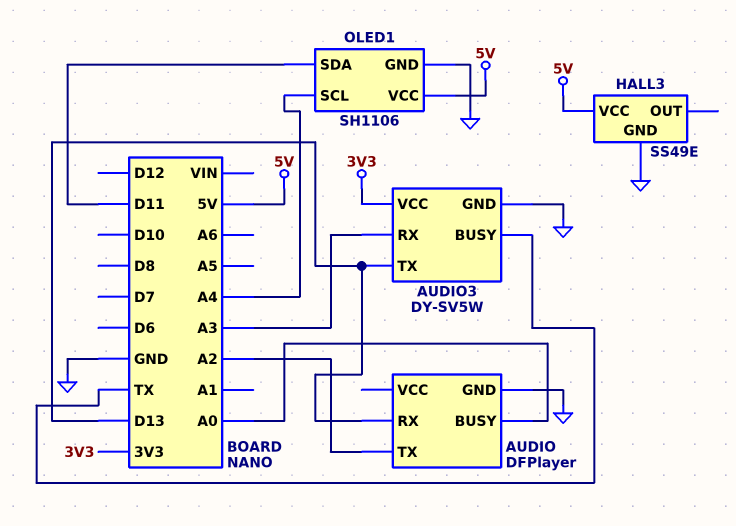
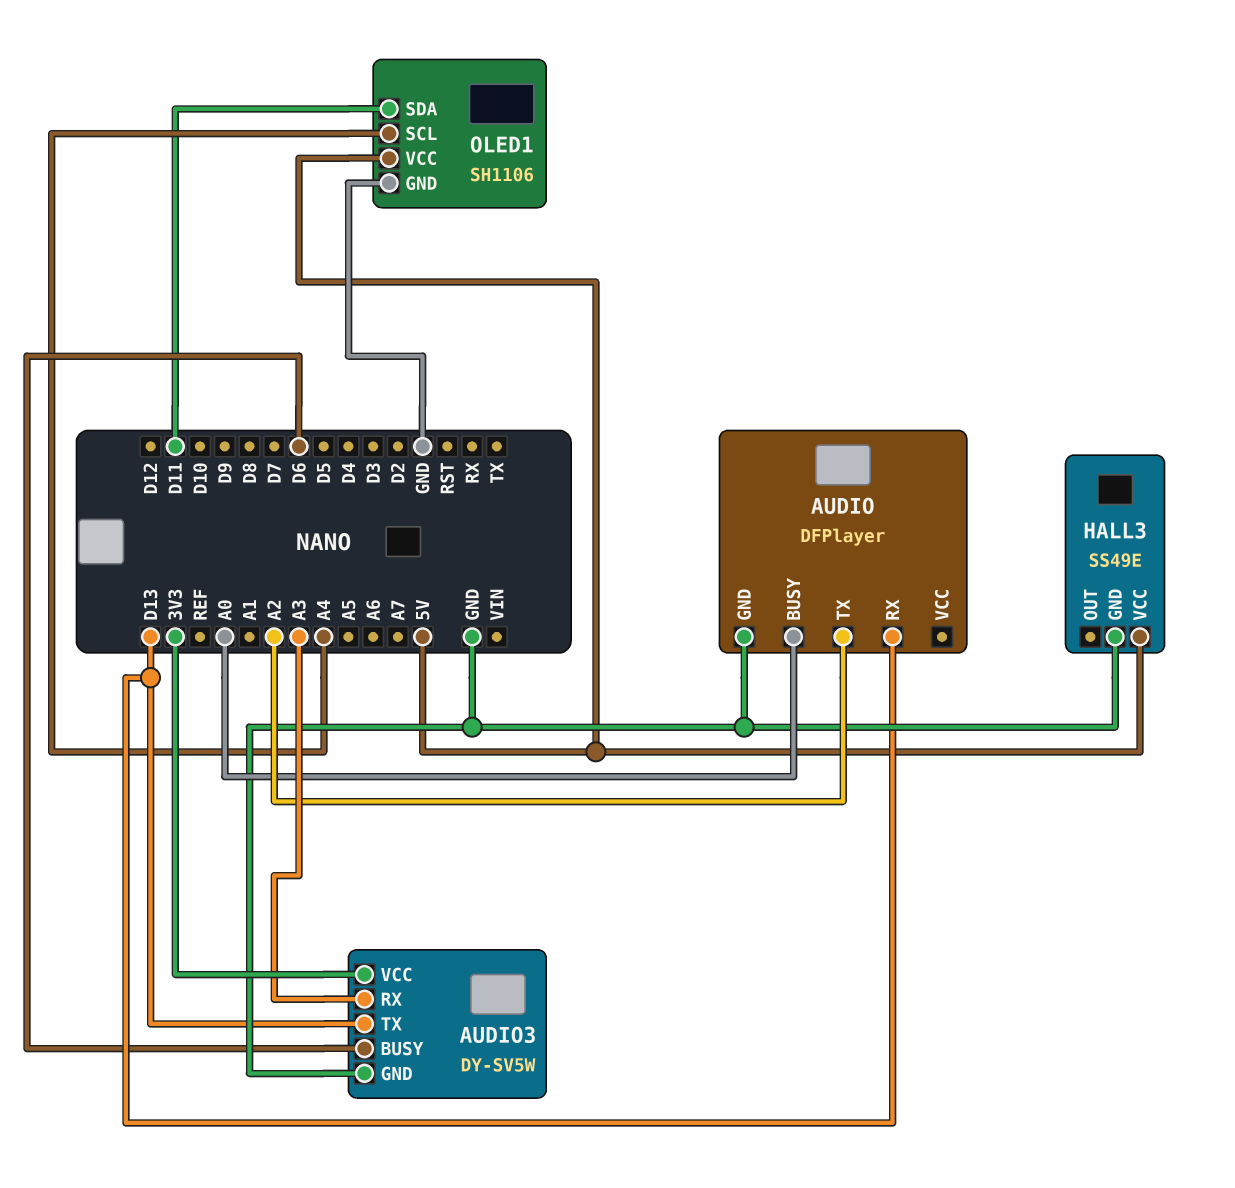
AUDIO3 pin BUSY: TX -> D6

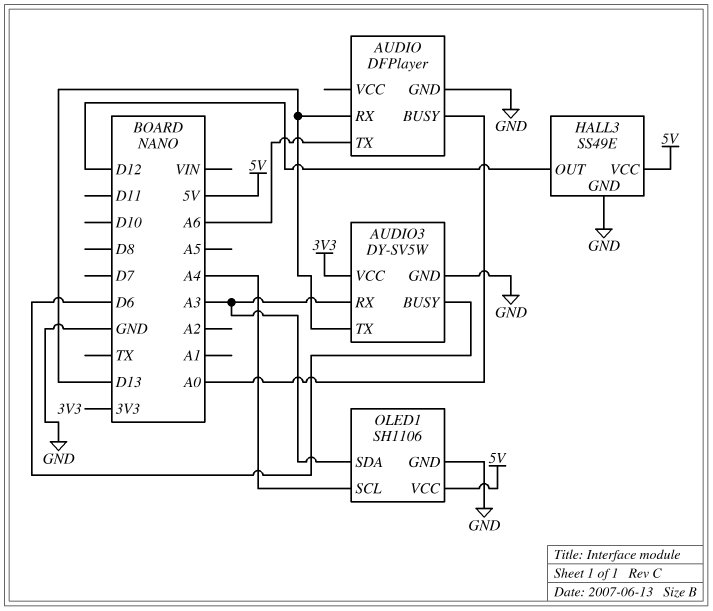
AUDIO pin TX: A2 -> A6
HALL3 pin OUT: none -> D12
OLED1 pin SDA: D11 -> A3

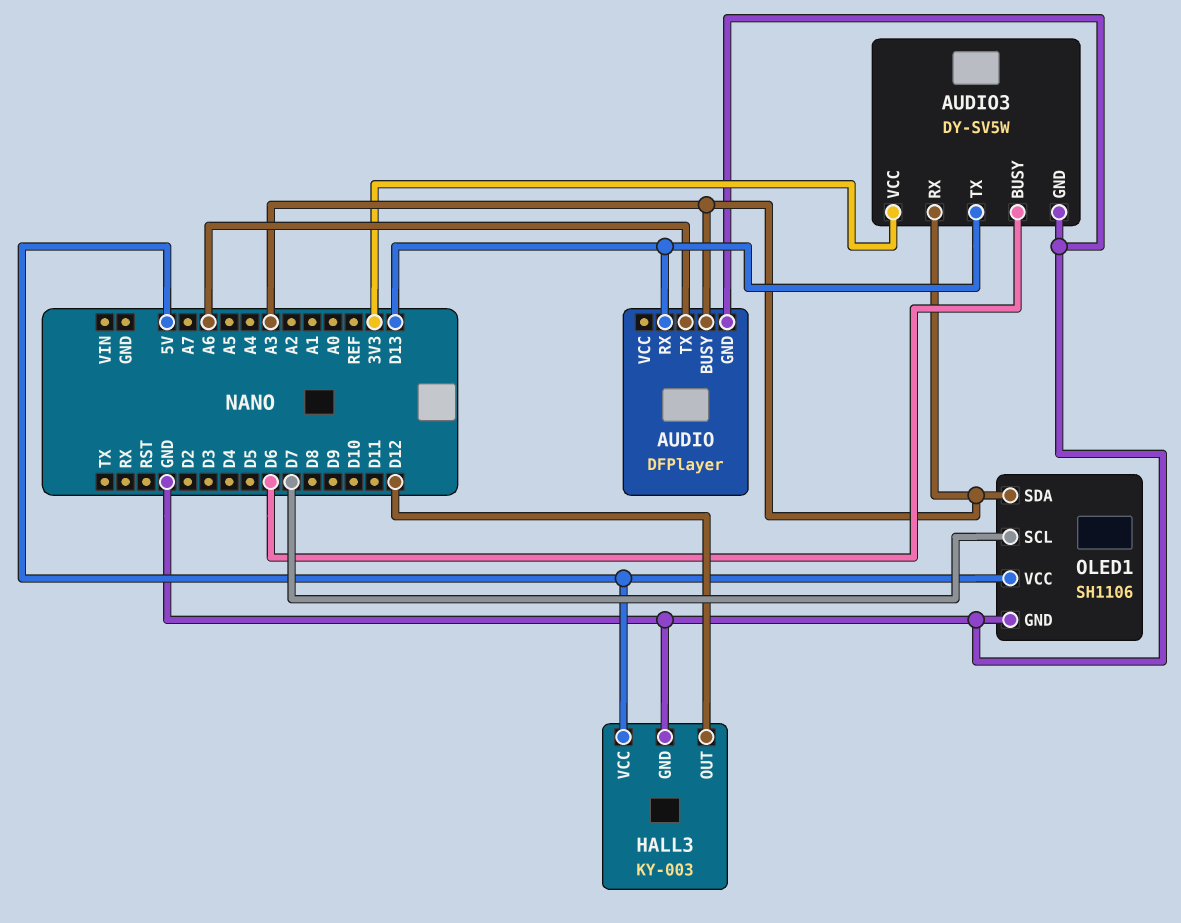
AUDIO pin BUSY: A0 -> A3
HALL3: SS49E -> KY-003
OLED1 pin SCL: A4 -> D7

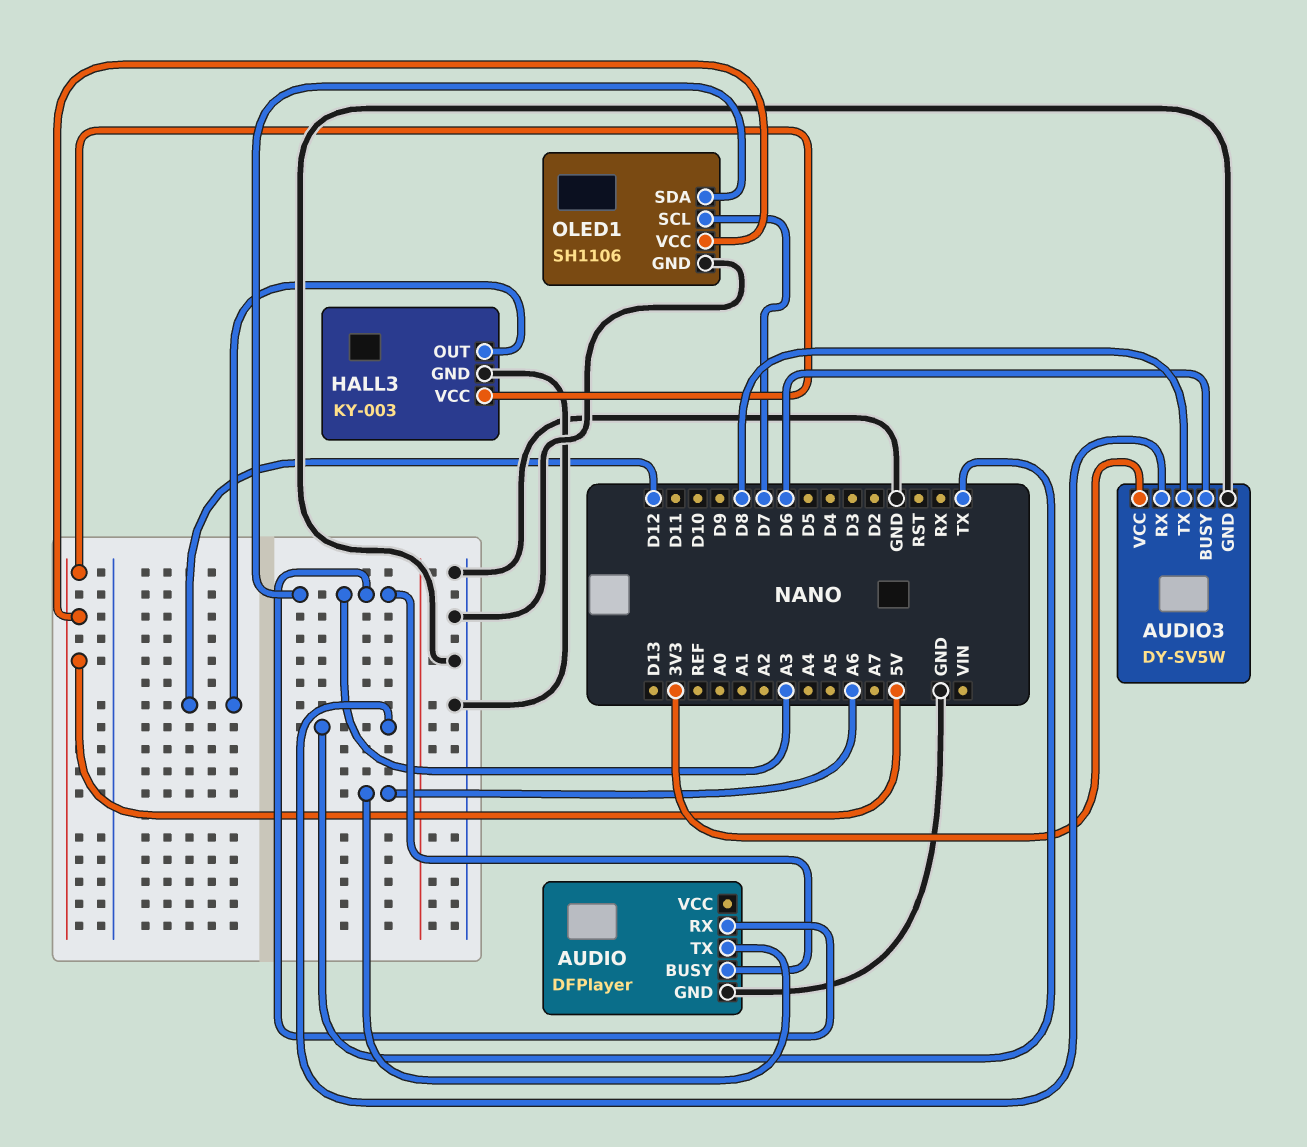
AUDIO pin RX: D13 -> A3
AUDIO3 pin RX: A3 -> TX
AUDIO3 pin TX: D13 -> D8

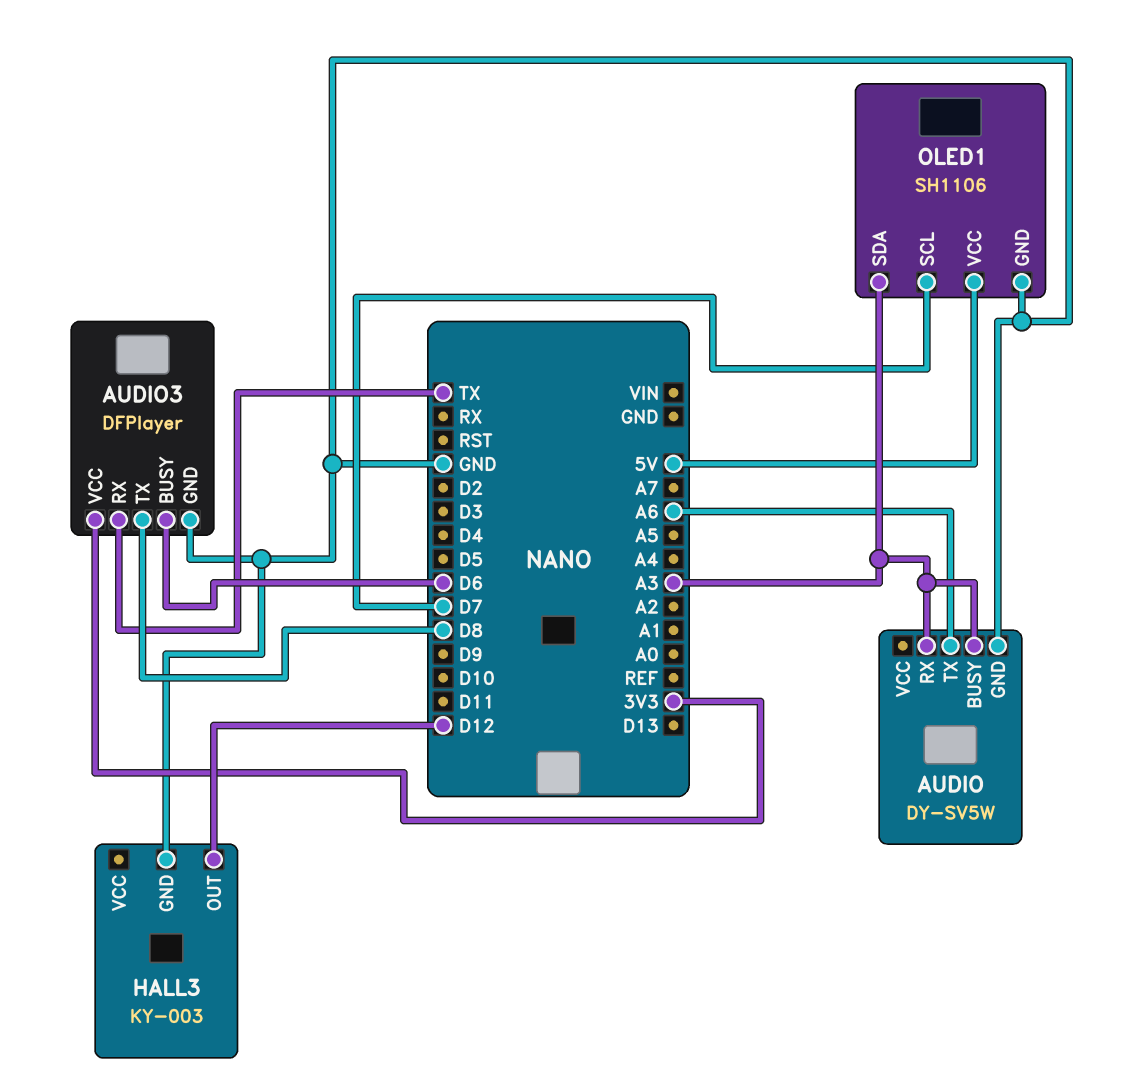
AUDIO: DFPlayer -> DY-SV5W
AUDIO3: DY-SV5W -> DFPlayer
HALL3 pin VCC: 5V -> none

